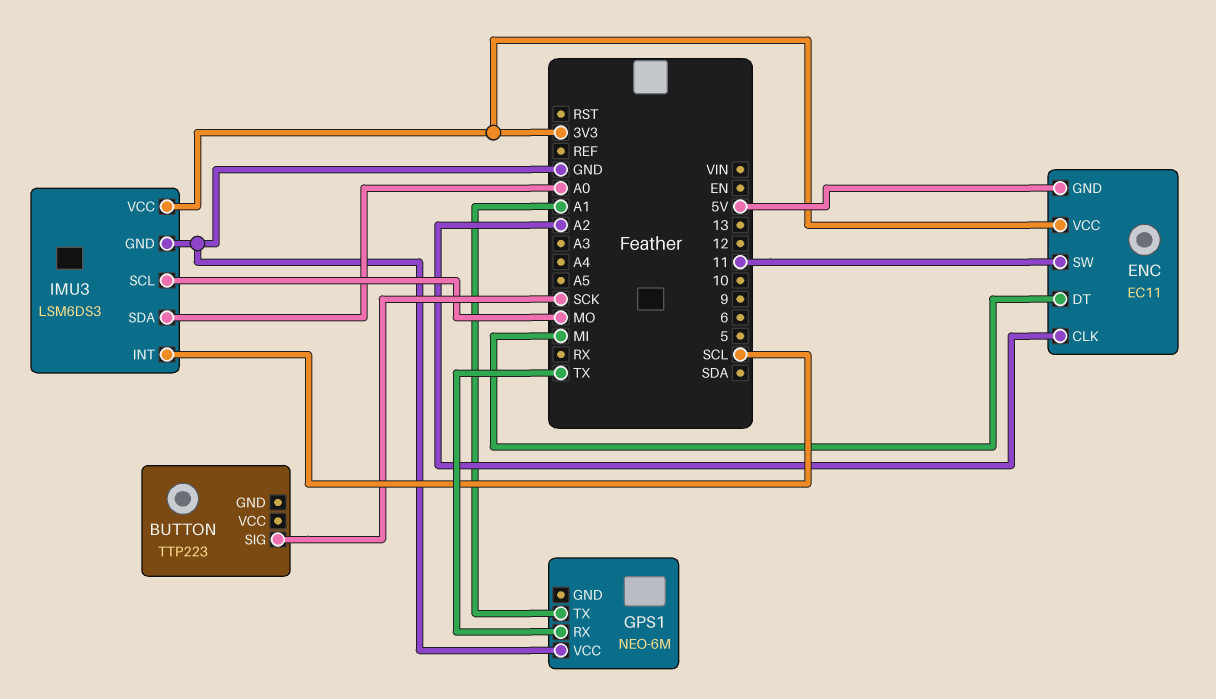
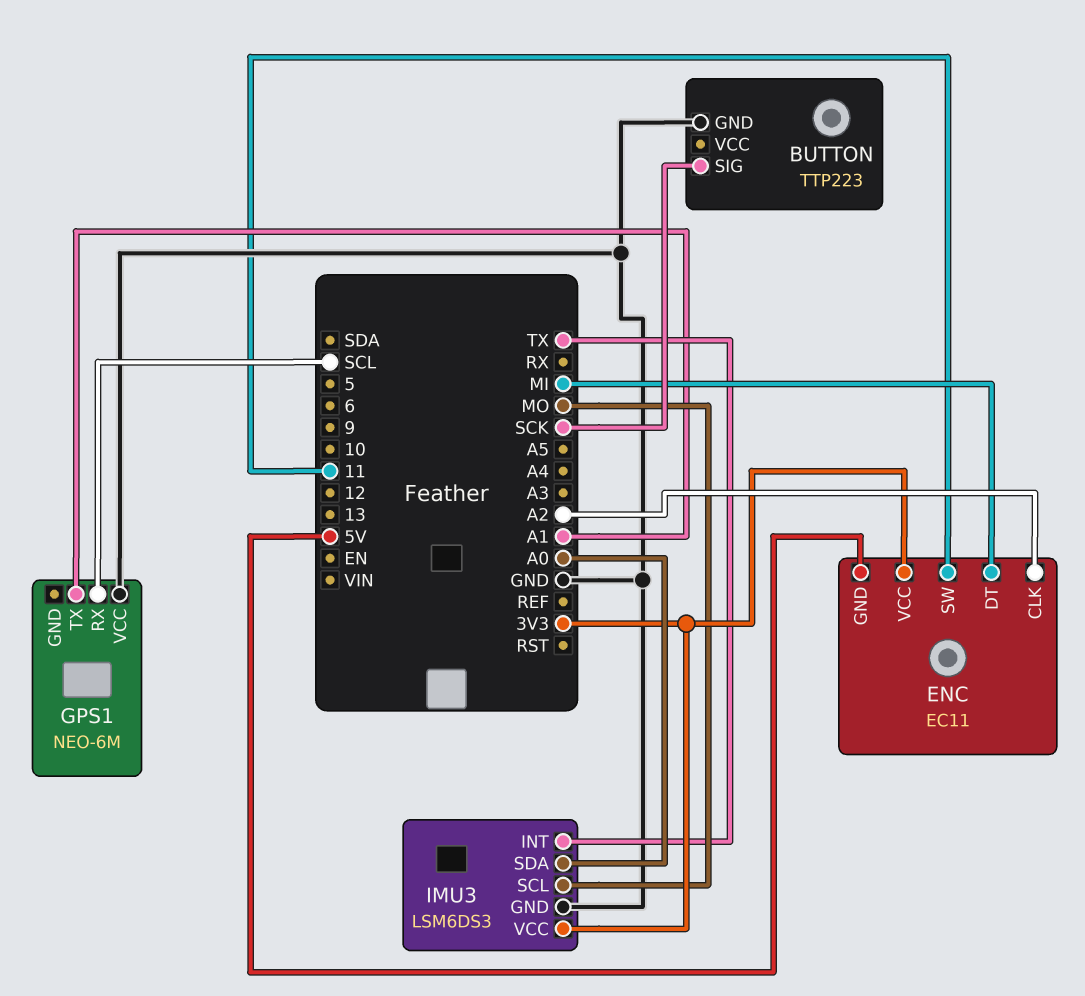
BUTTON pin GND: none -> GND
GPS1 pin RX: TX -> SCL
IMU3 pin INT: SCL -> TX

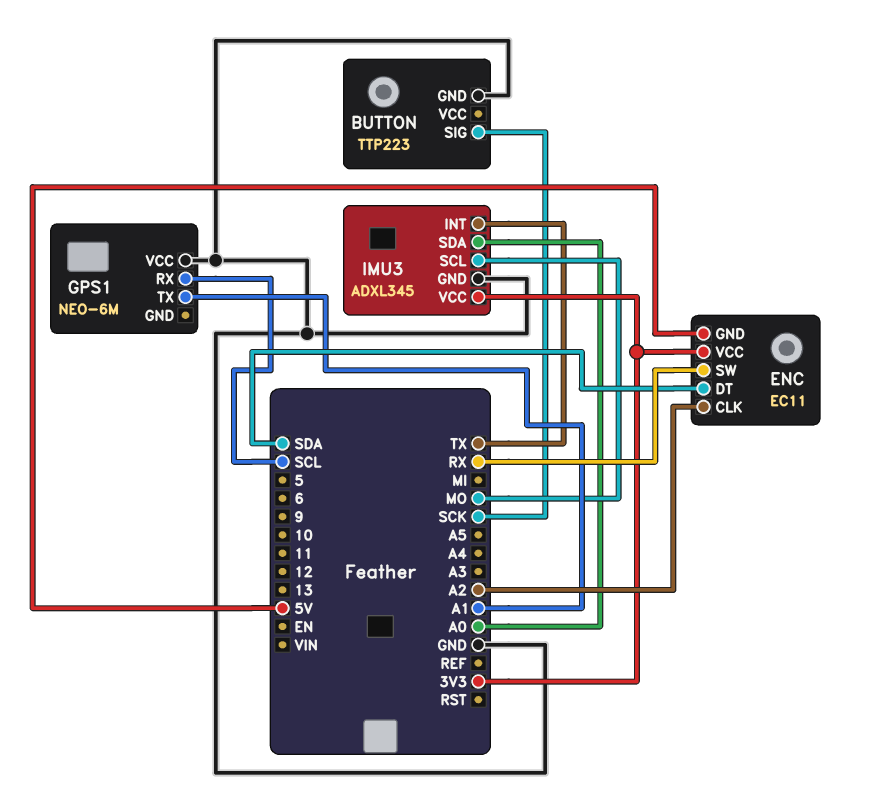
ENC pin DT: MI -> SDA
ENC pin SW: 11 -> RX
IMU3: LSM6DS3 -> ADXL345

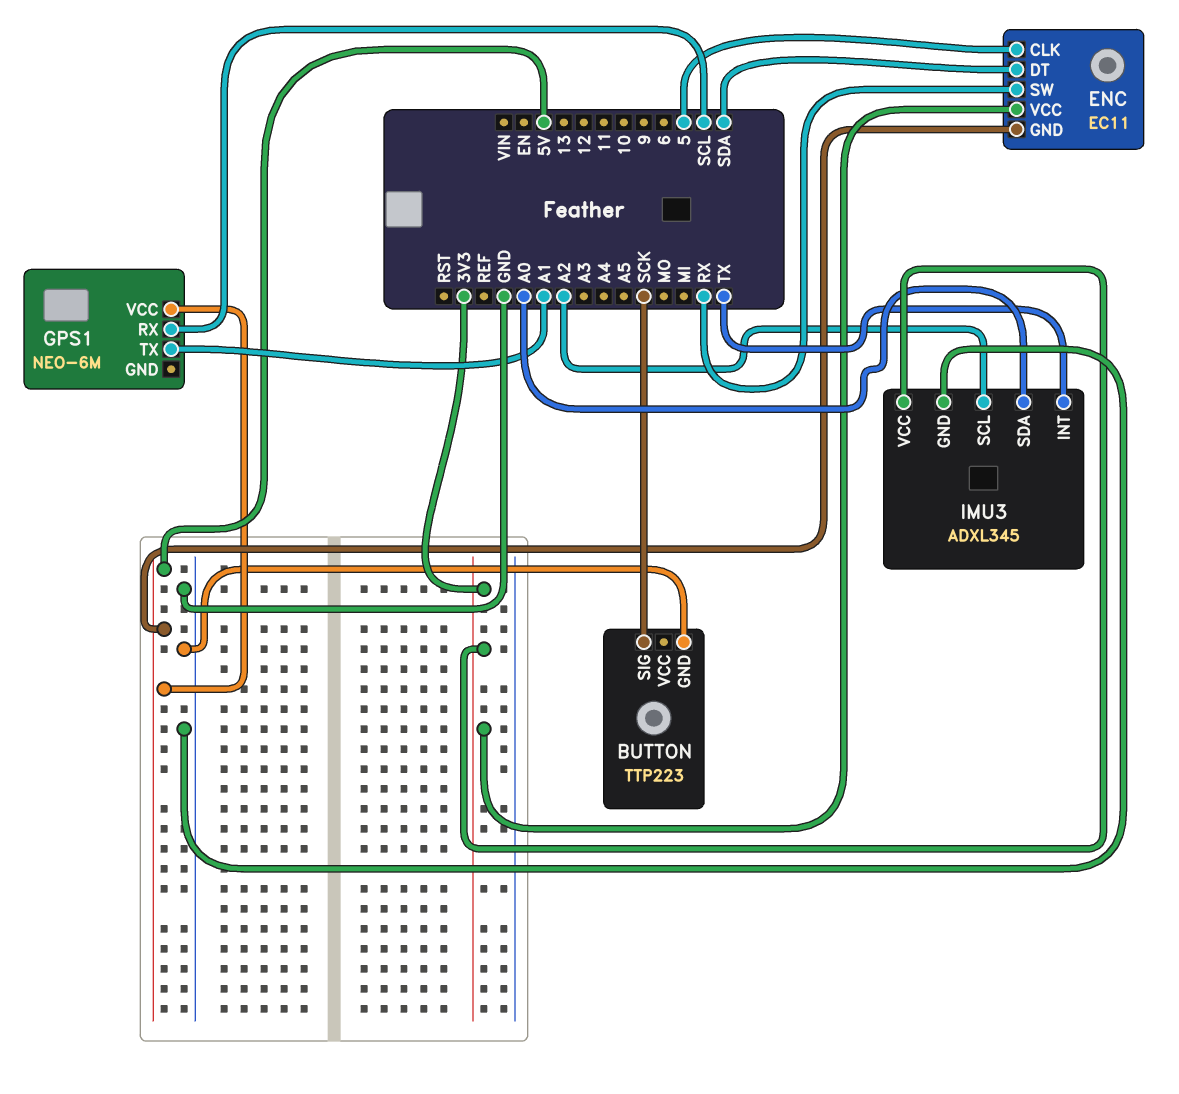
ENC pin CLK: A2 -> 5
GPS1 pin VCC: GND -> 5V
IMU3 pin SCL: MO -> A2

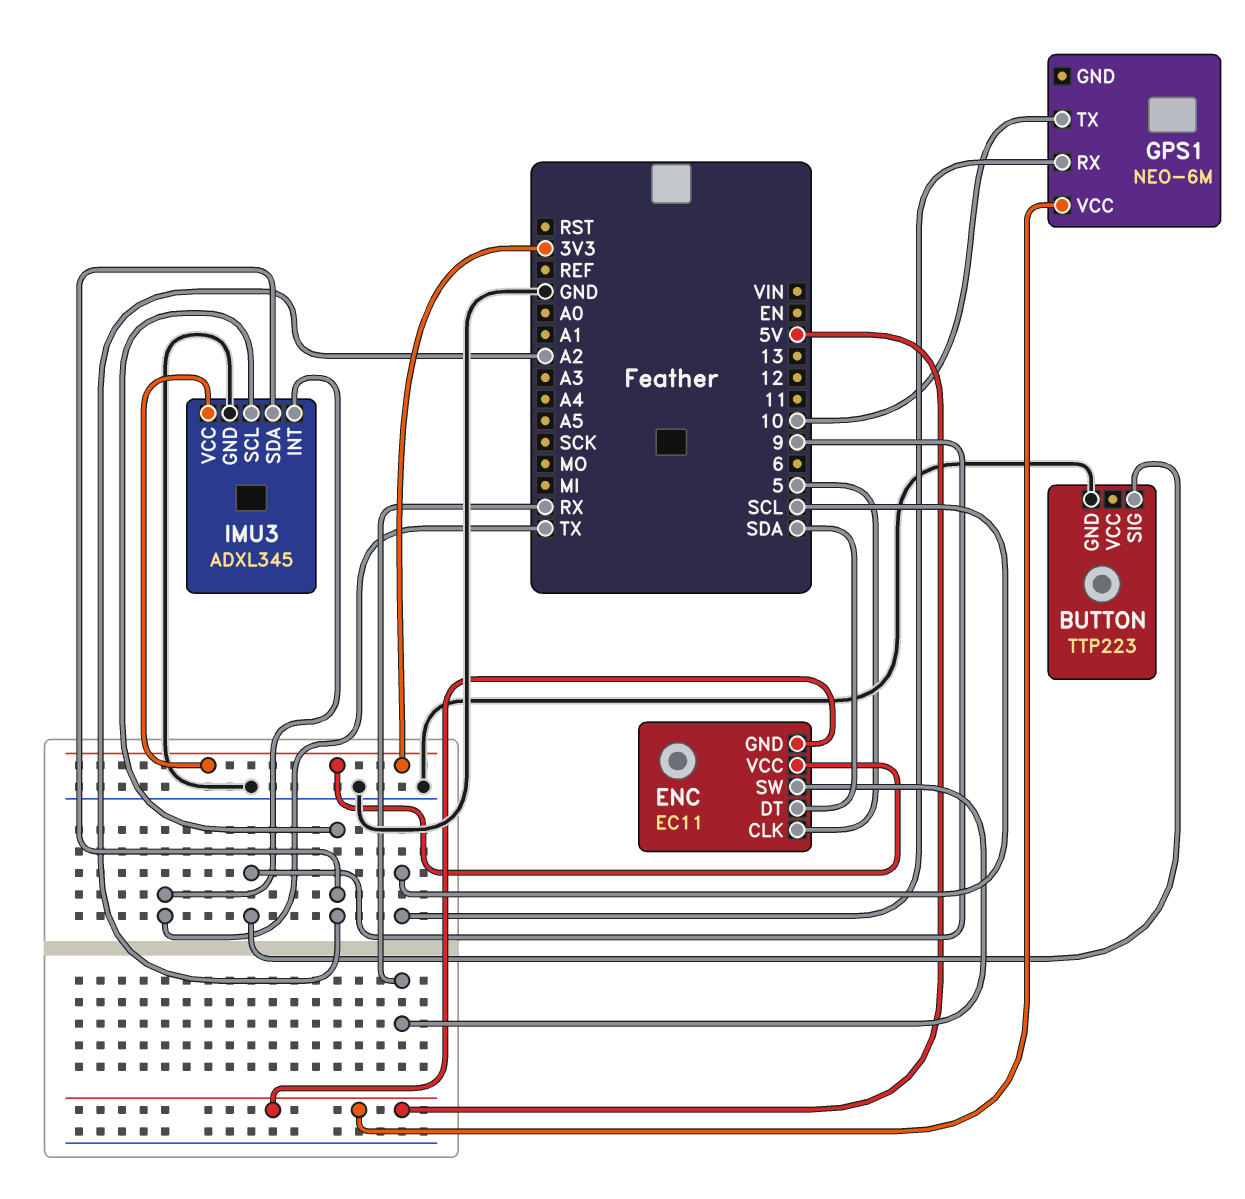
BUTTON pin SIG: SCK -> 9
GPS1 pin TX: A1 -> 10
IMU3 pin SDA: A0 -> A2

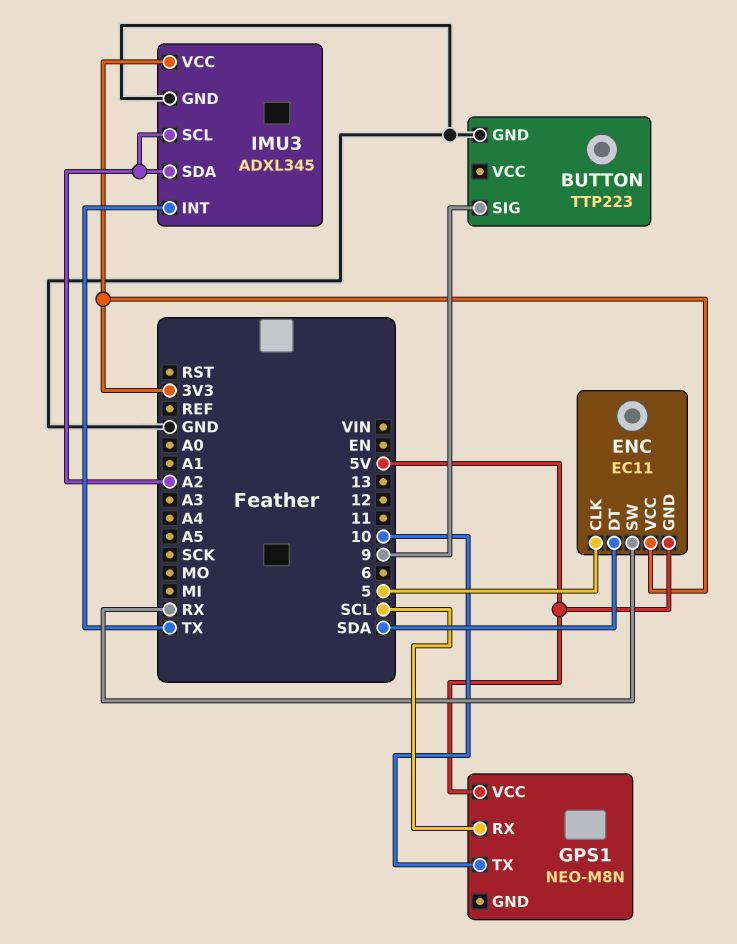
GPS1: NEO-6M -> NEO-M8N

